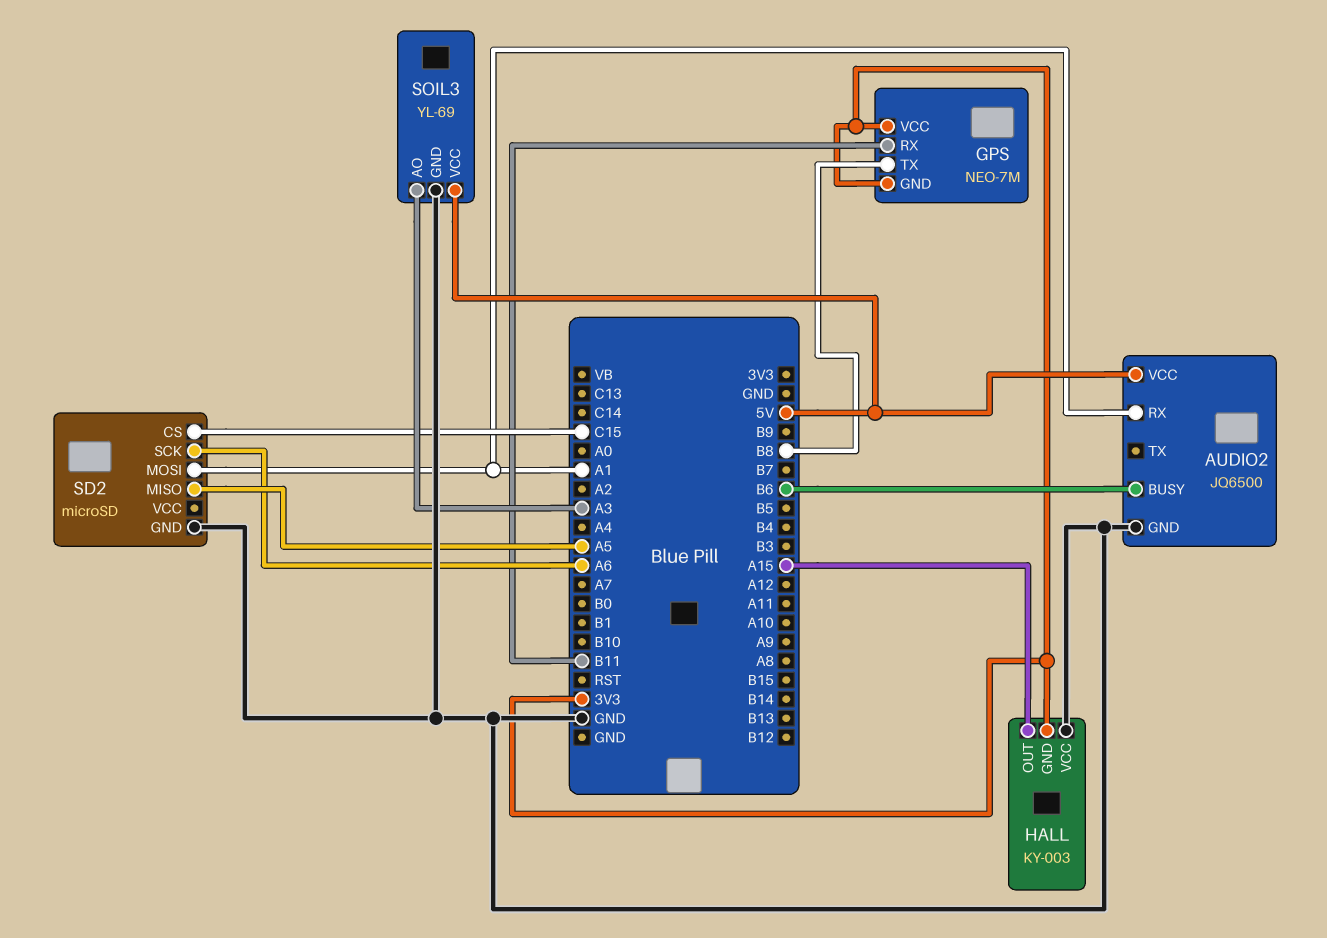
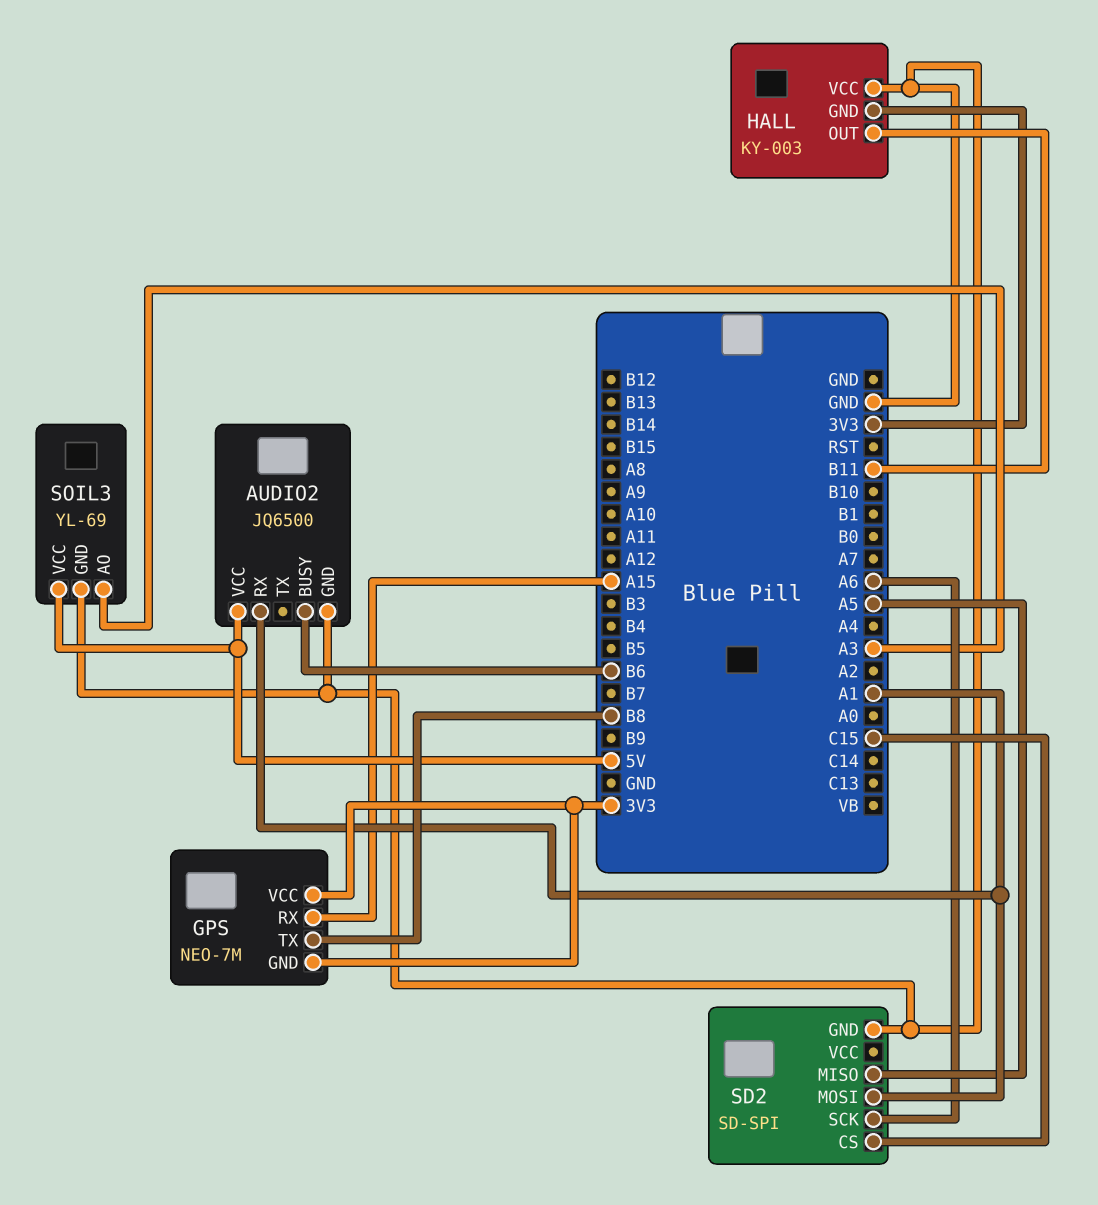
GPS pin RX: B11 -> A15
HALL pin OUT: A15 -> B11
SD2: microSD -> SD-SPI

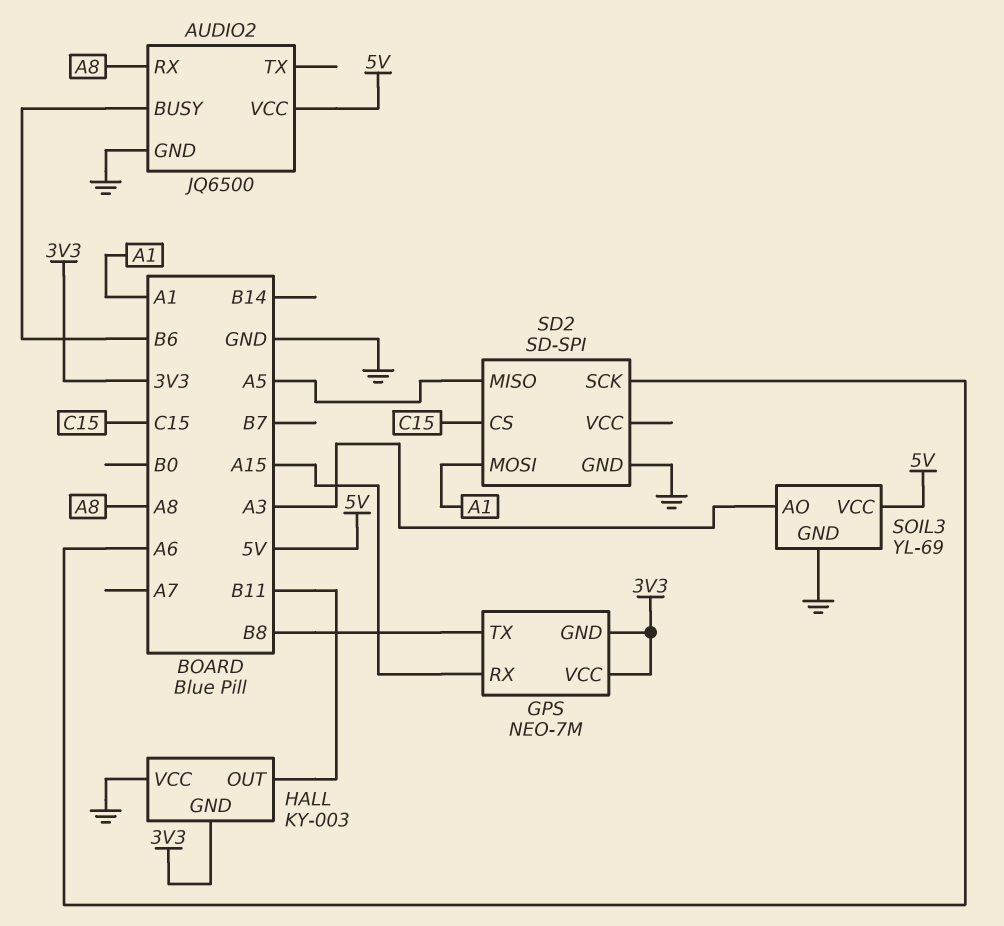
AUDIO2 pin RX: A1 -> A8

